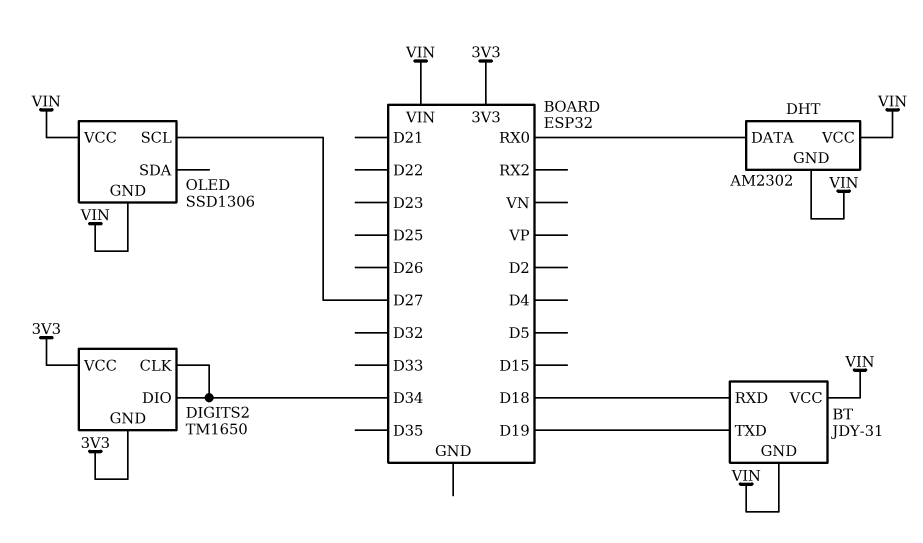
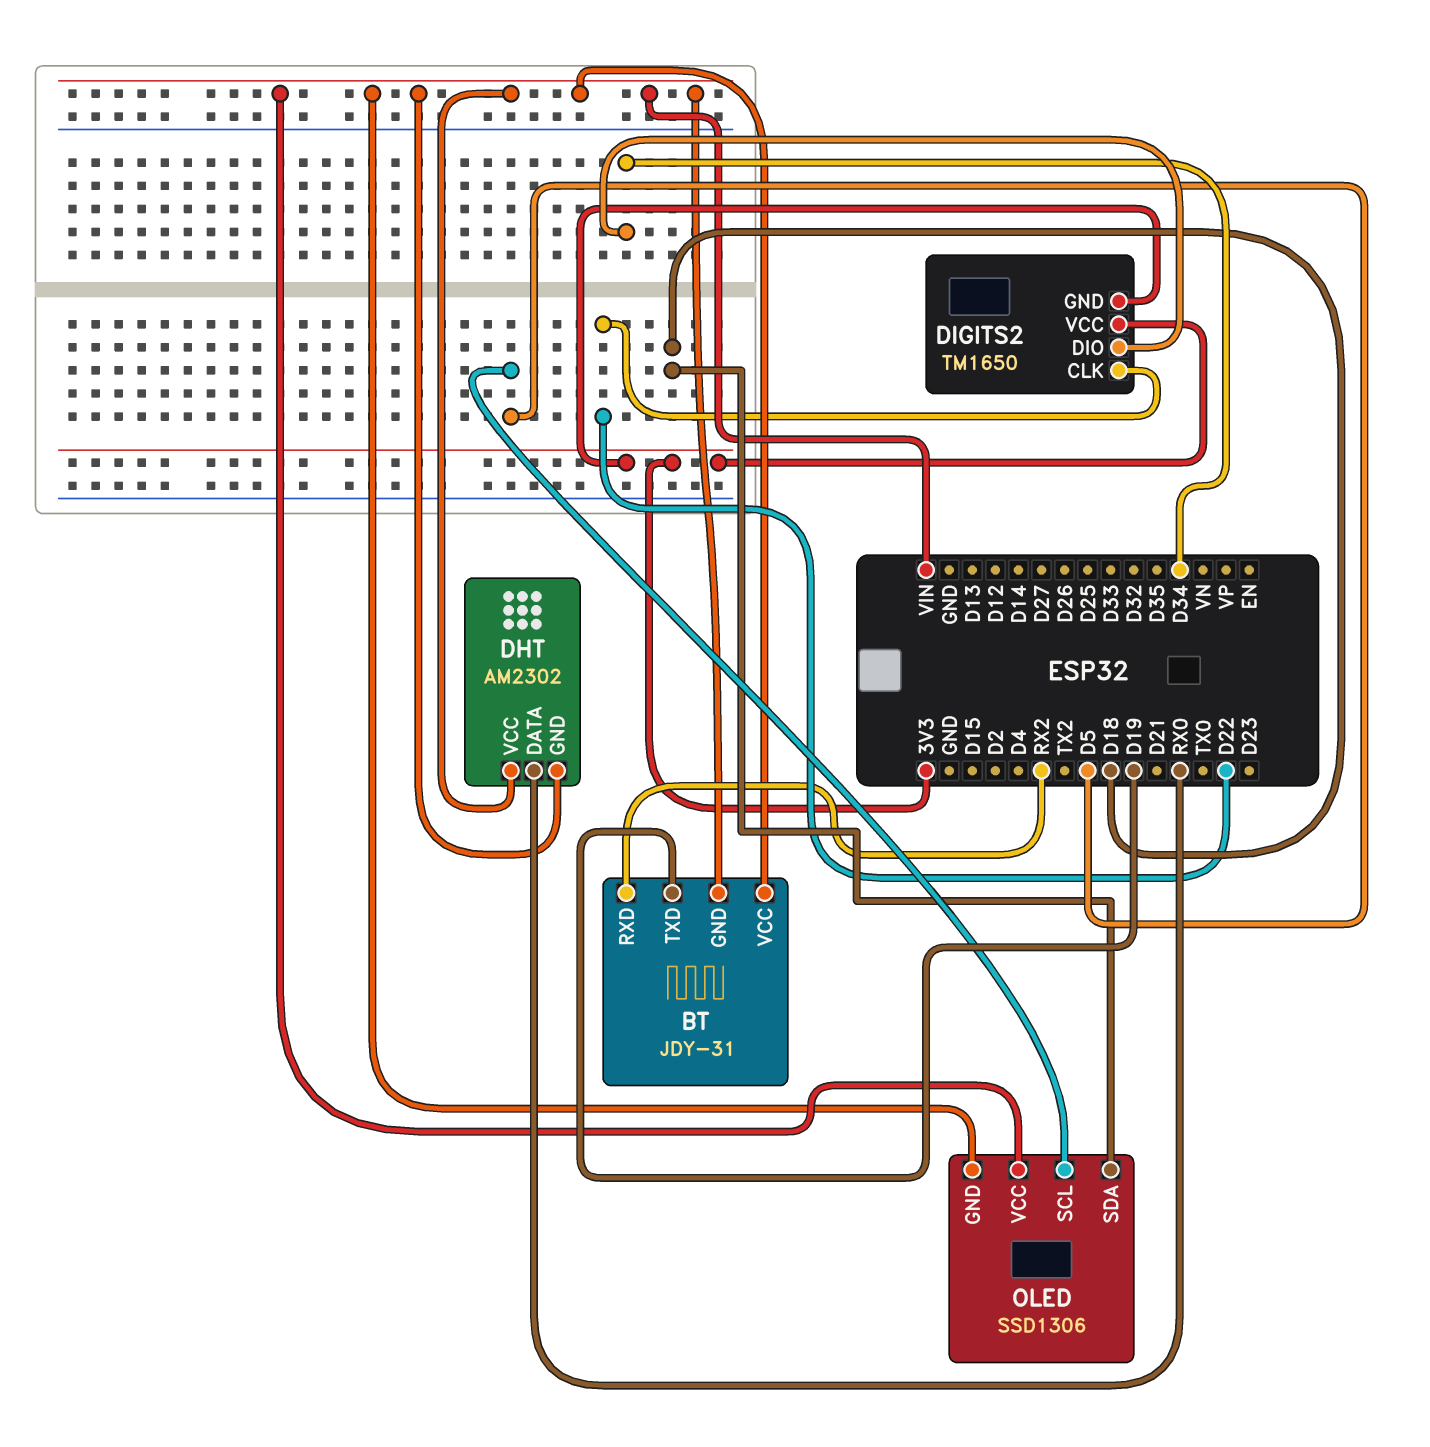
BT pin RXD: D18 -> RX2
DIGITS2 pin CLK: D34 -> D22
OLED pin SCL: D27 -> D5
OLED pin SDA: none -> D18

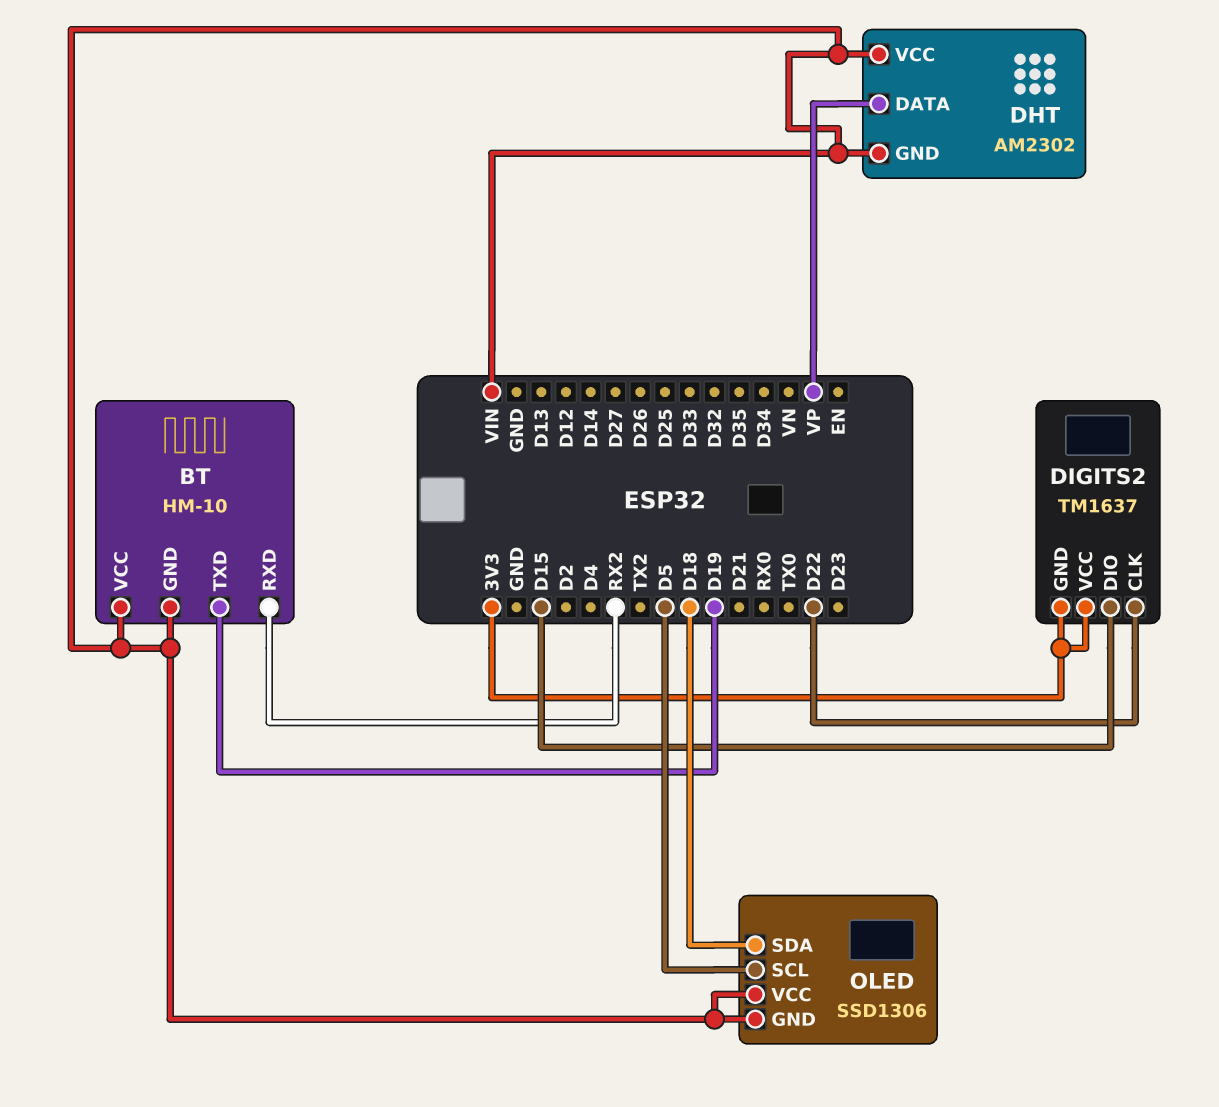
BT: JDY-31 -> HM-10
DHT pin DATA: RX0 -> VP
DIGITS2: TM1650 -> TM1637
DIGITS2 pin DIO: D34 -> D15

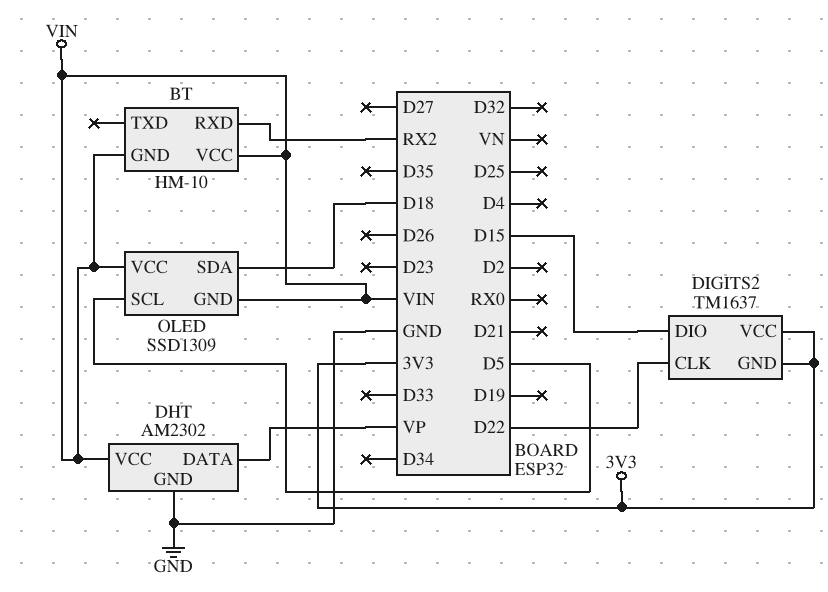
BT pin TXD: D19 -> none
DHT pin GND: VIN -> GND
OLED: SSD1306 -> SSD1309

